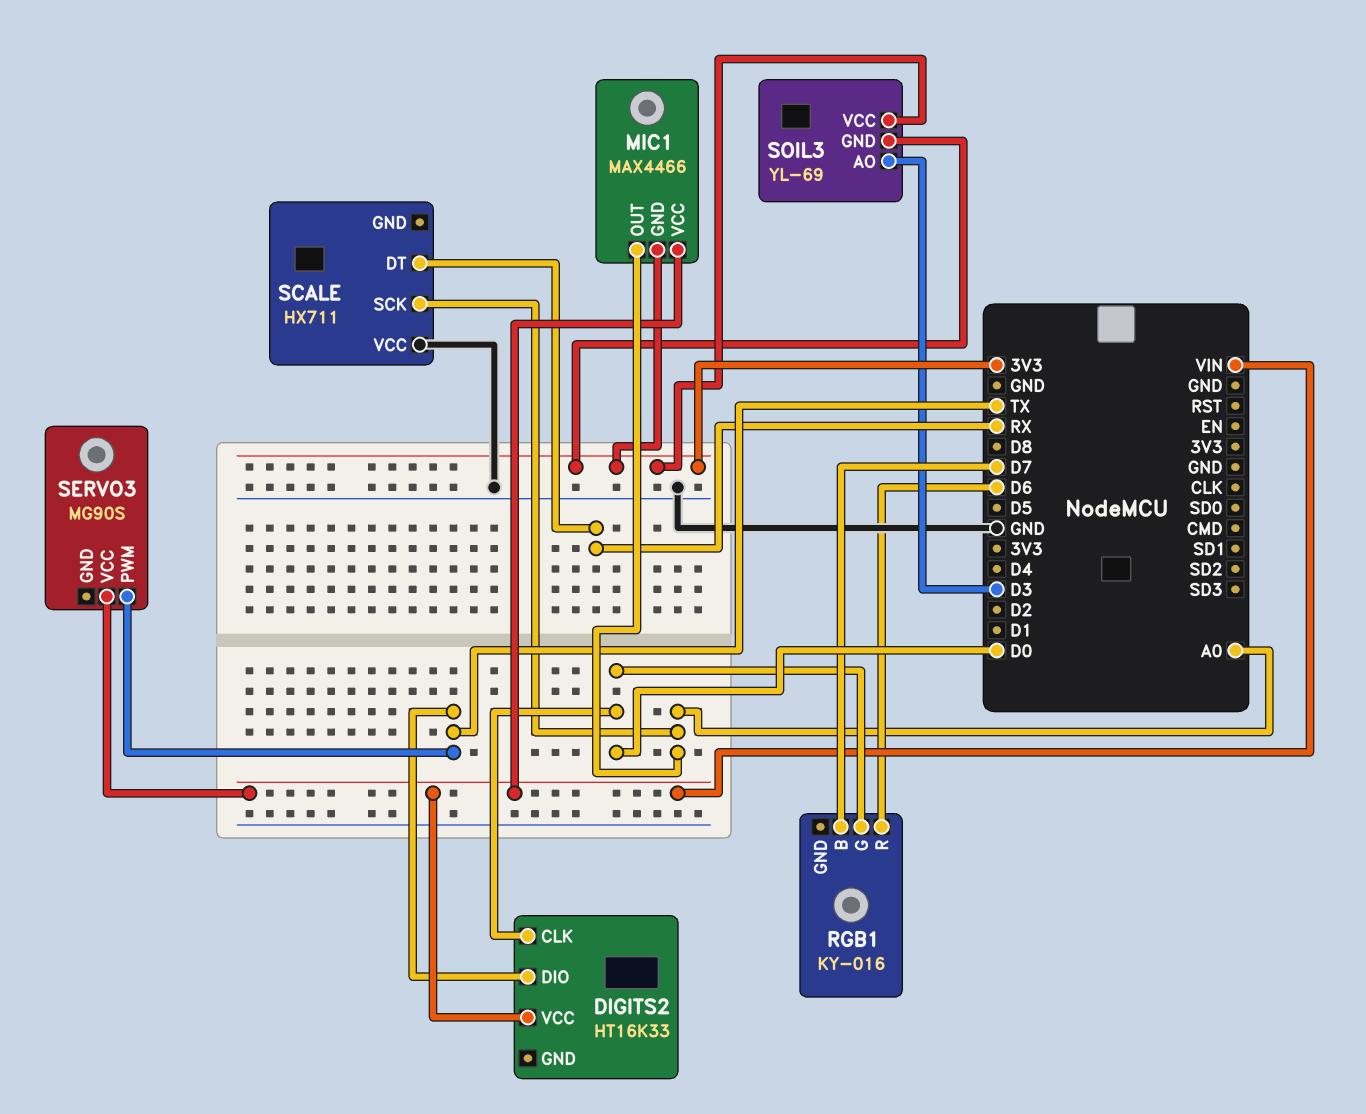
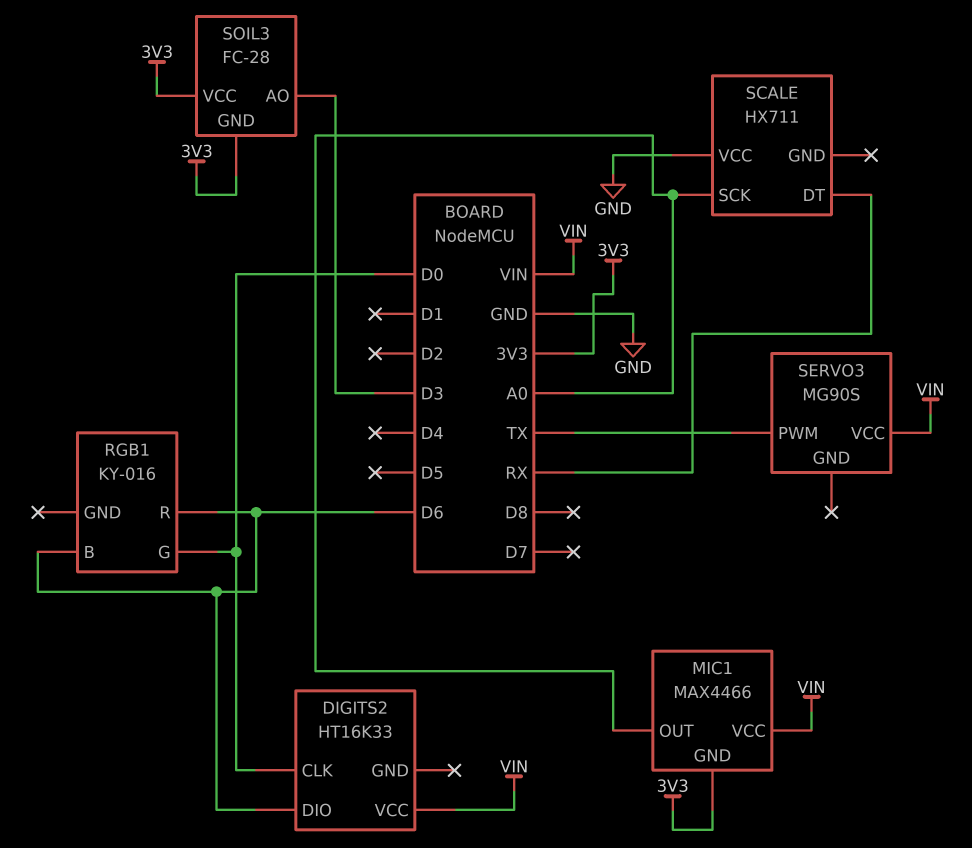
DIGITS2 pin DIO: TX -> D6
RGB1 pin B: D7 -> D6
SOIL3: YL-69 -> FC-28

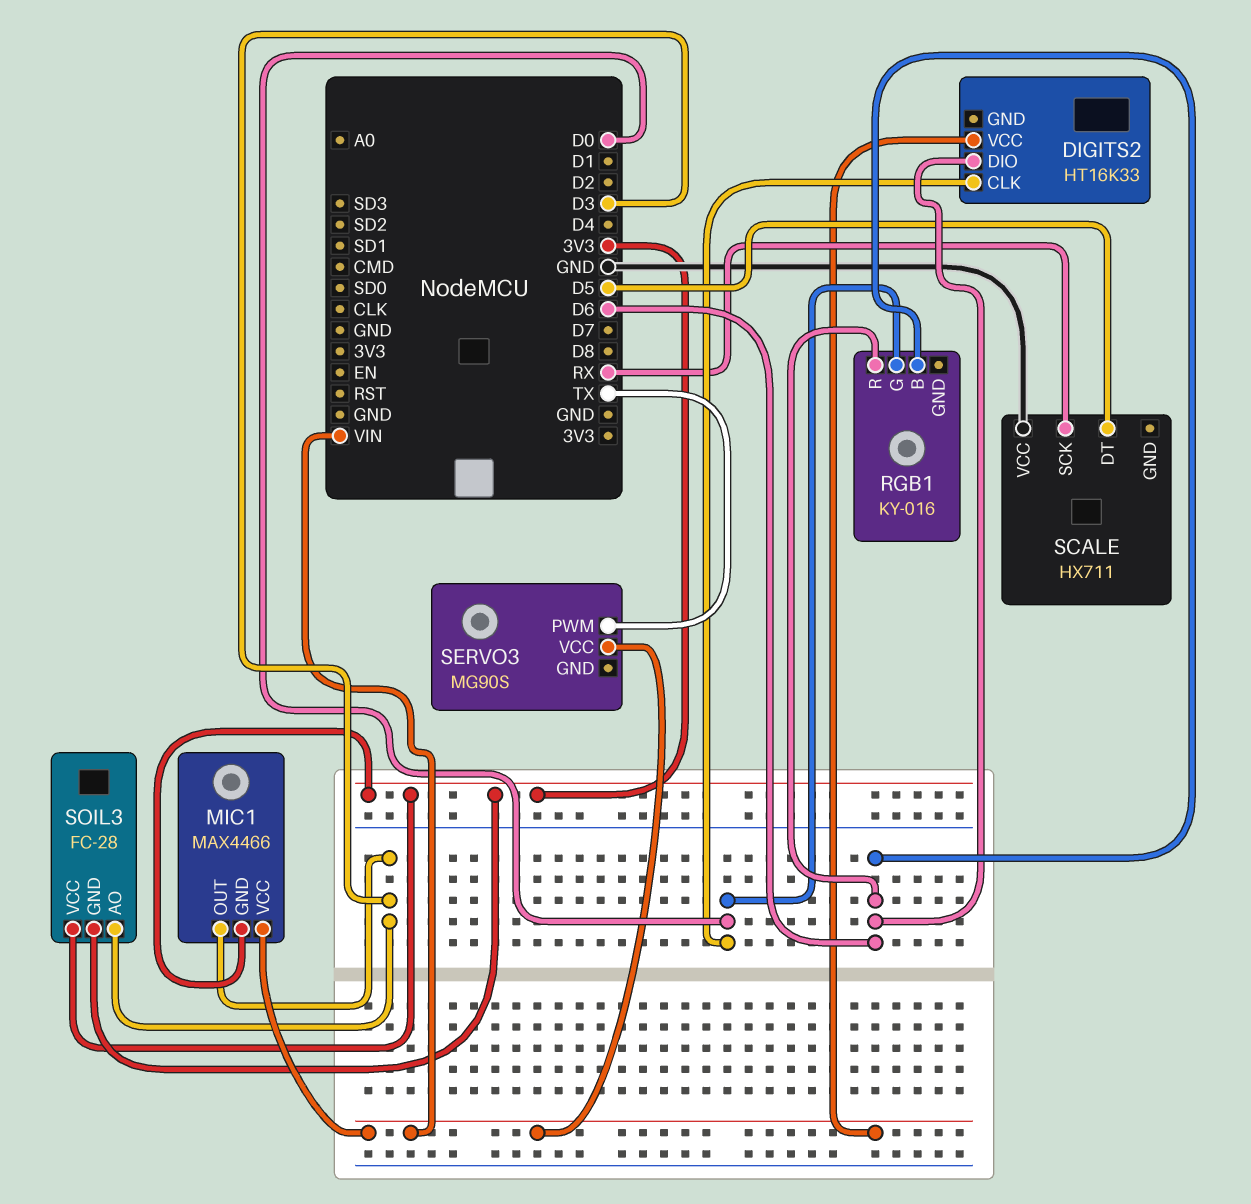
MIC1 pin OUT: A0 -> D3
SCALE pin DT: RX -> D5
SCALE pin SCK: A0 -> RX

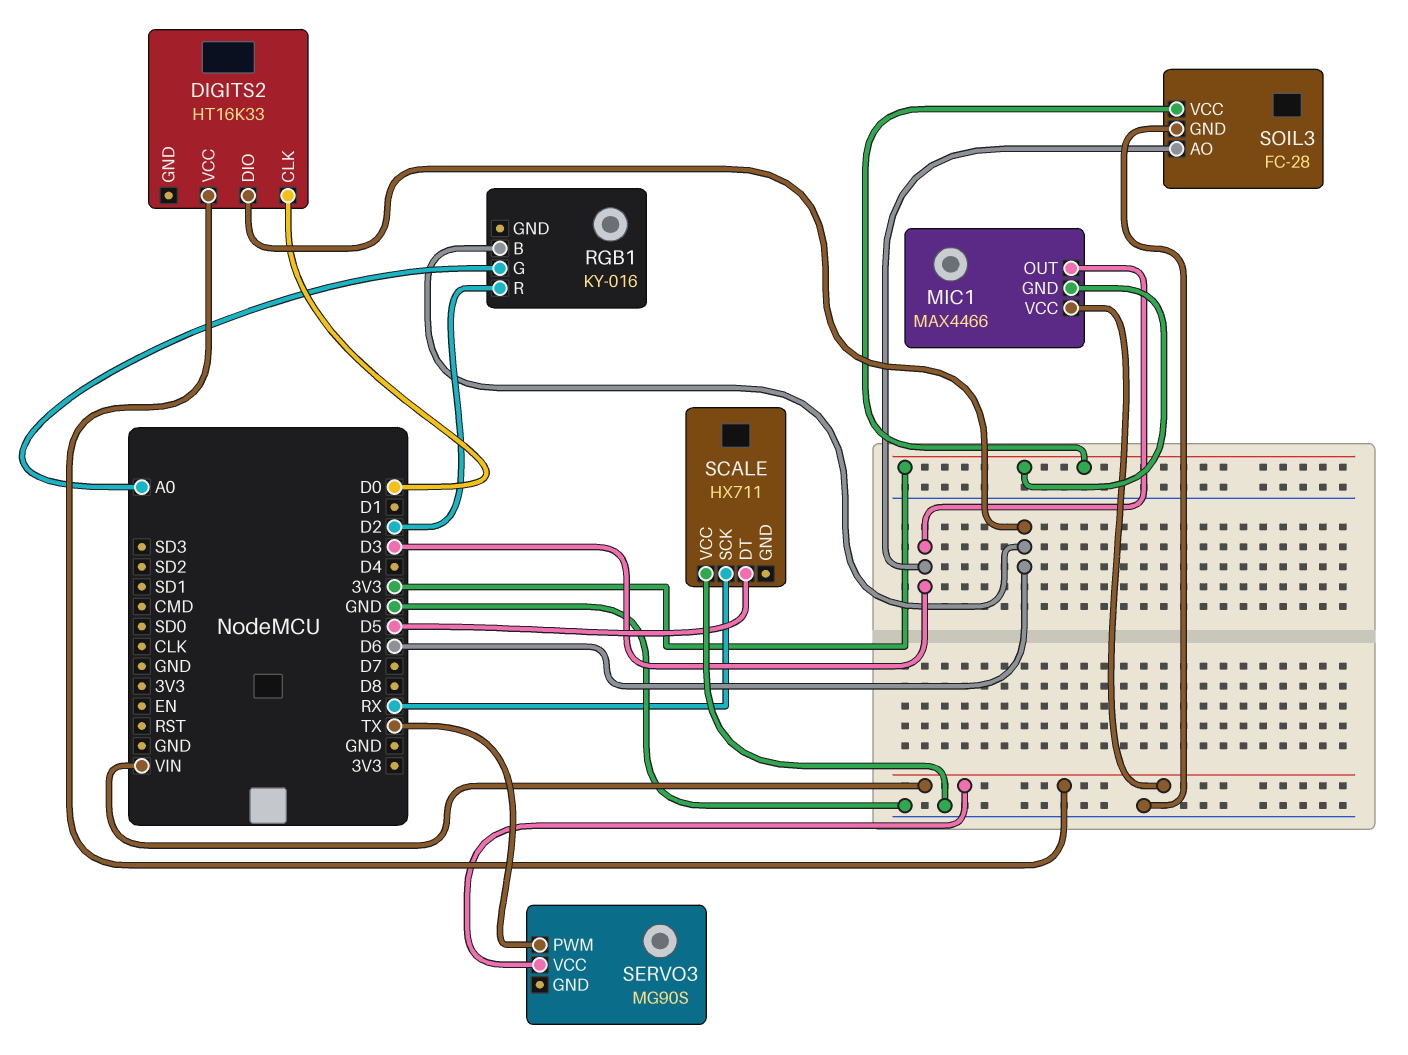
RGB1 pin G: D0 -> A0
RGB1 pin R: D6 -> D2
SOIL3 pin GND: 3V3 -> GND

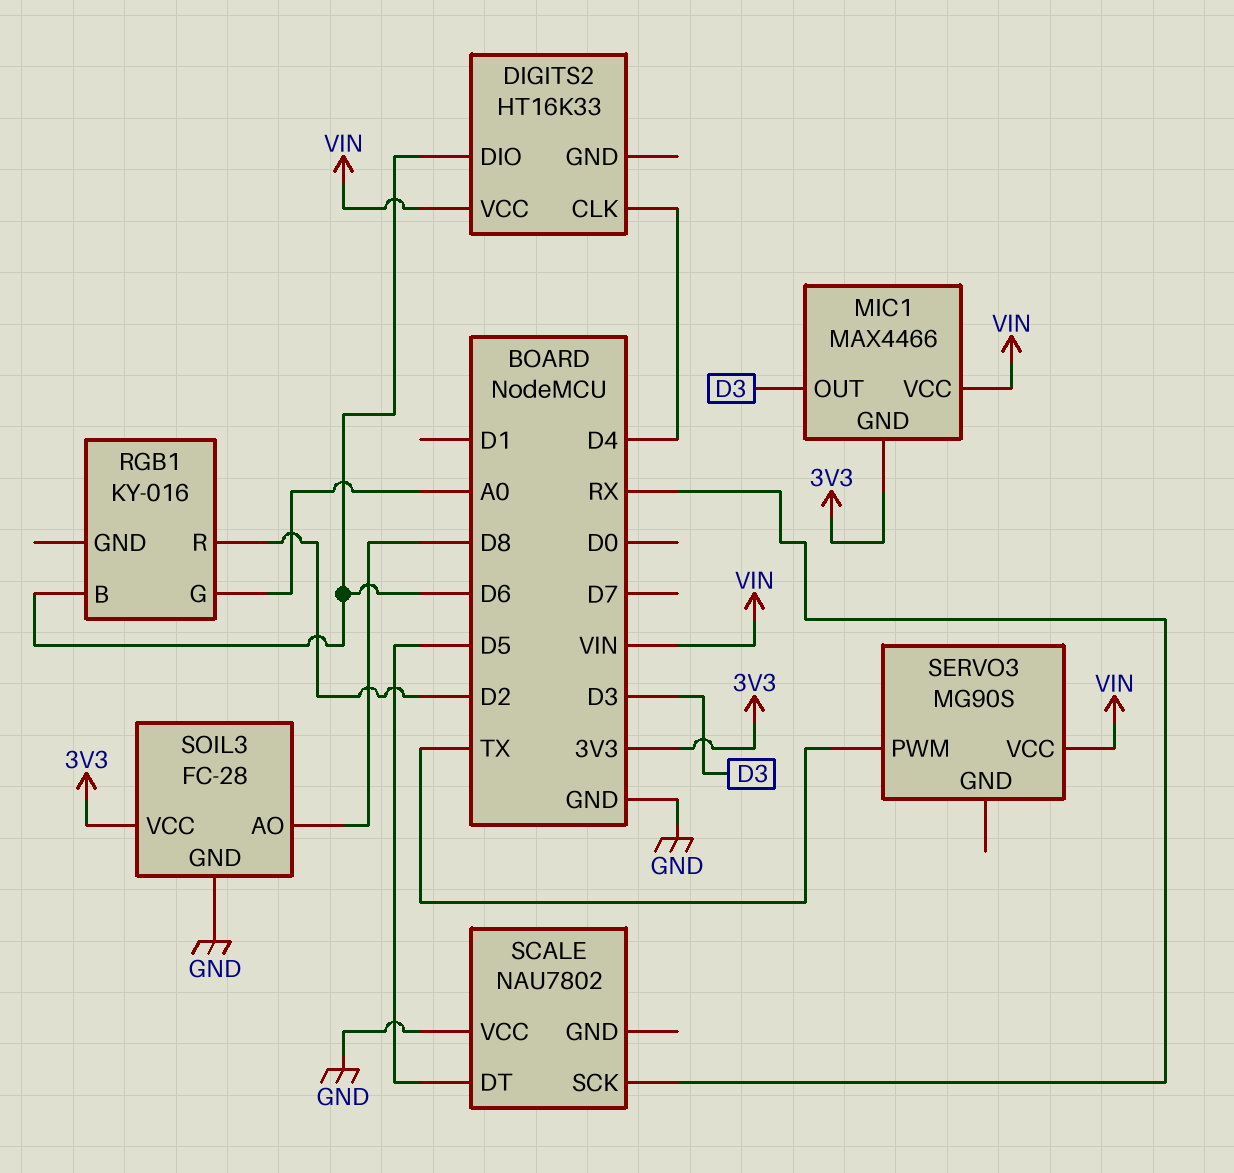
DIGITS2 pin CLK: D0 -> D4
SCALE: HX711 -> NAU7802
SOIL3 pin AO: D3 -> D8

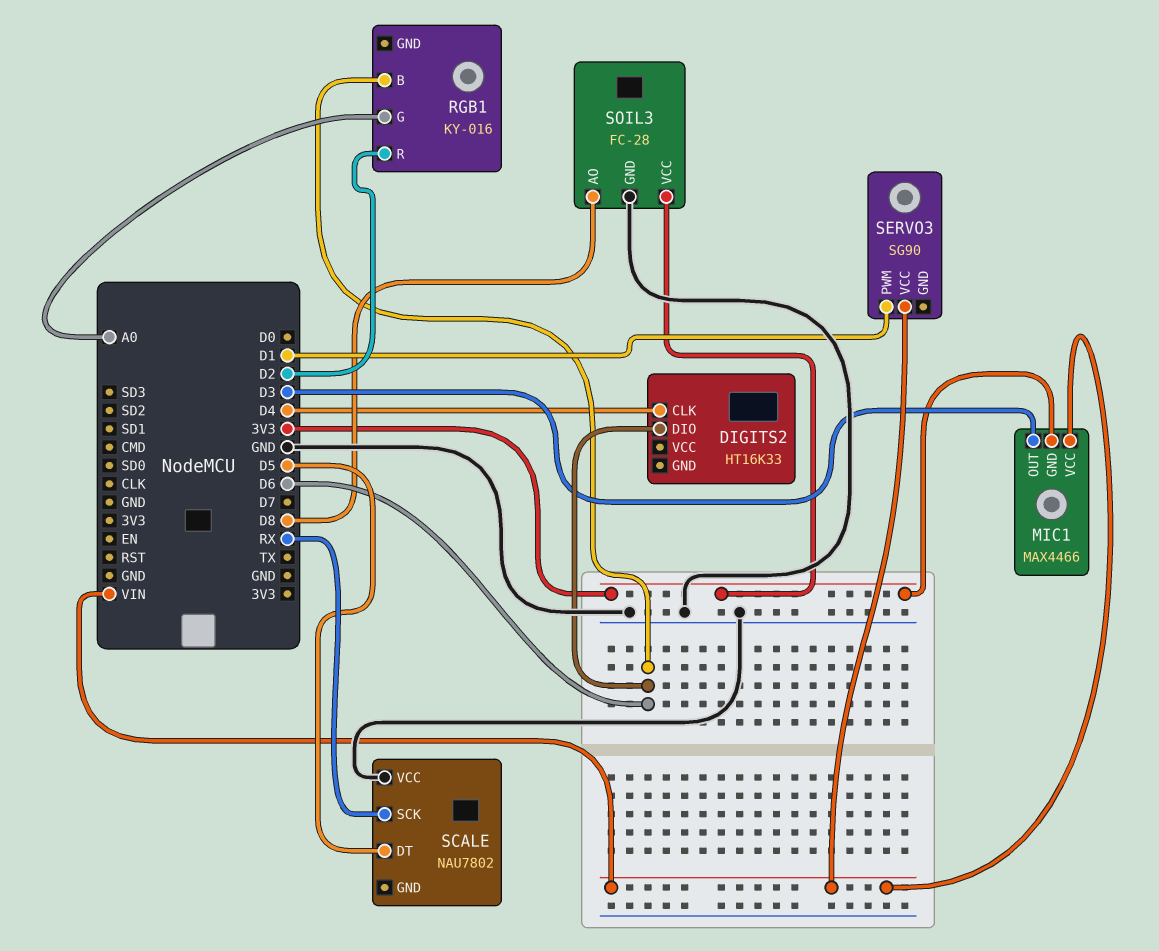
DIGITS2 pin VCC: VIN -> none
SERVO3: MG90S -> SG90
SERVO3 pin PWM: TX -> D1

